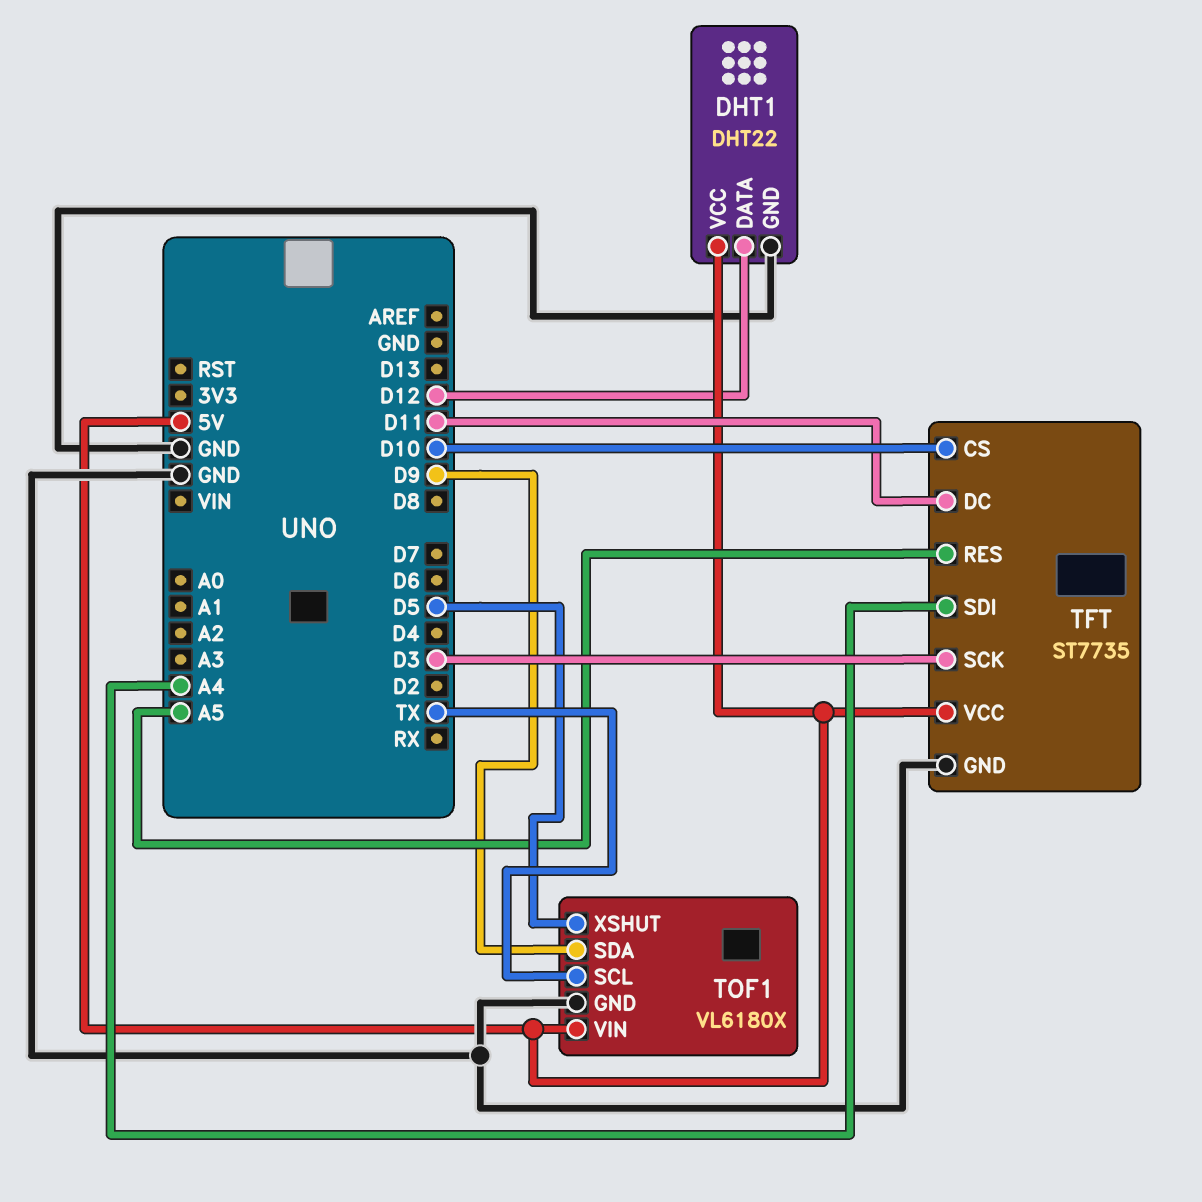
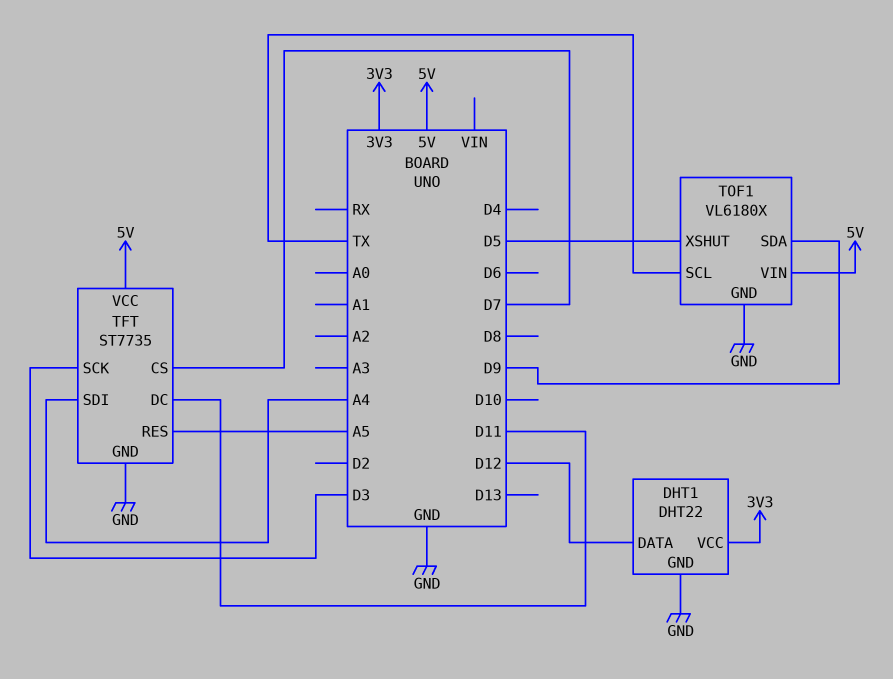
DHT1 pin VCC: 5V -> 3V3
TFT pin CS: D10 -> D7

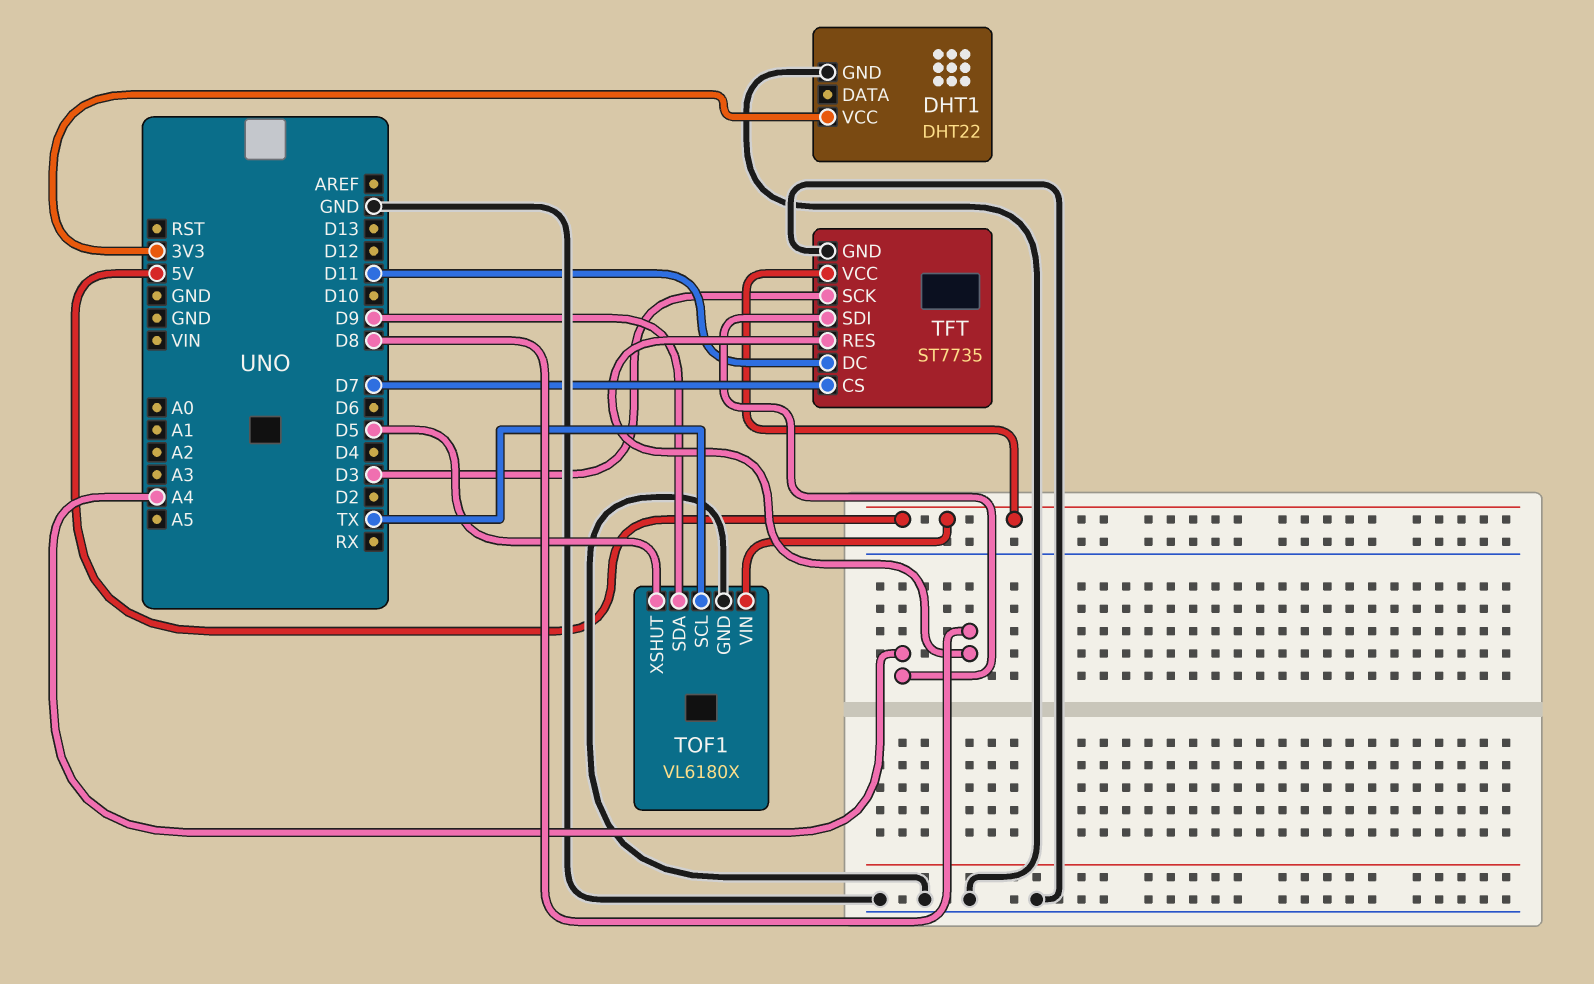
DHT1 pin DATA: D12 -> none
TFT pin RES: A5 -> D8

